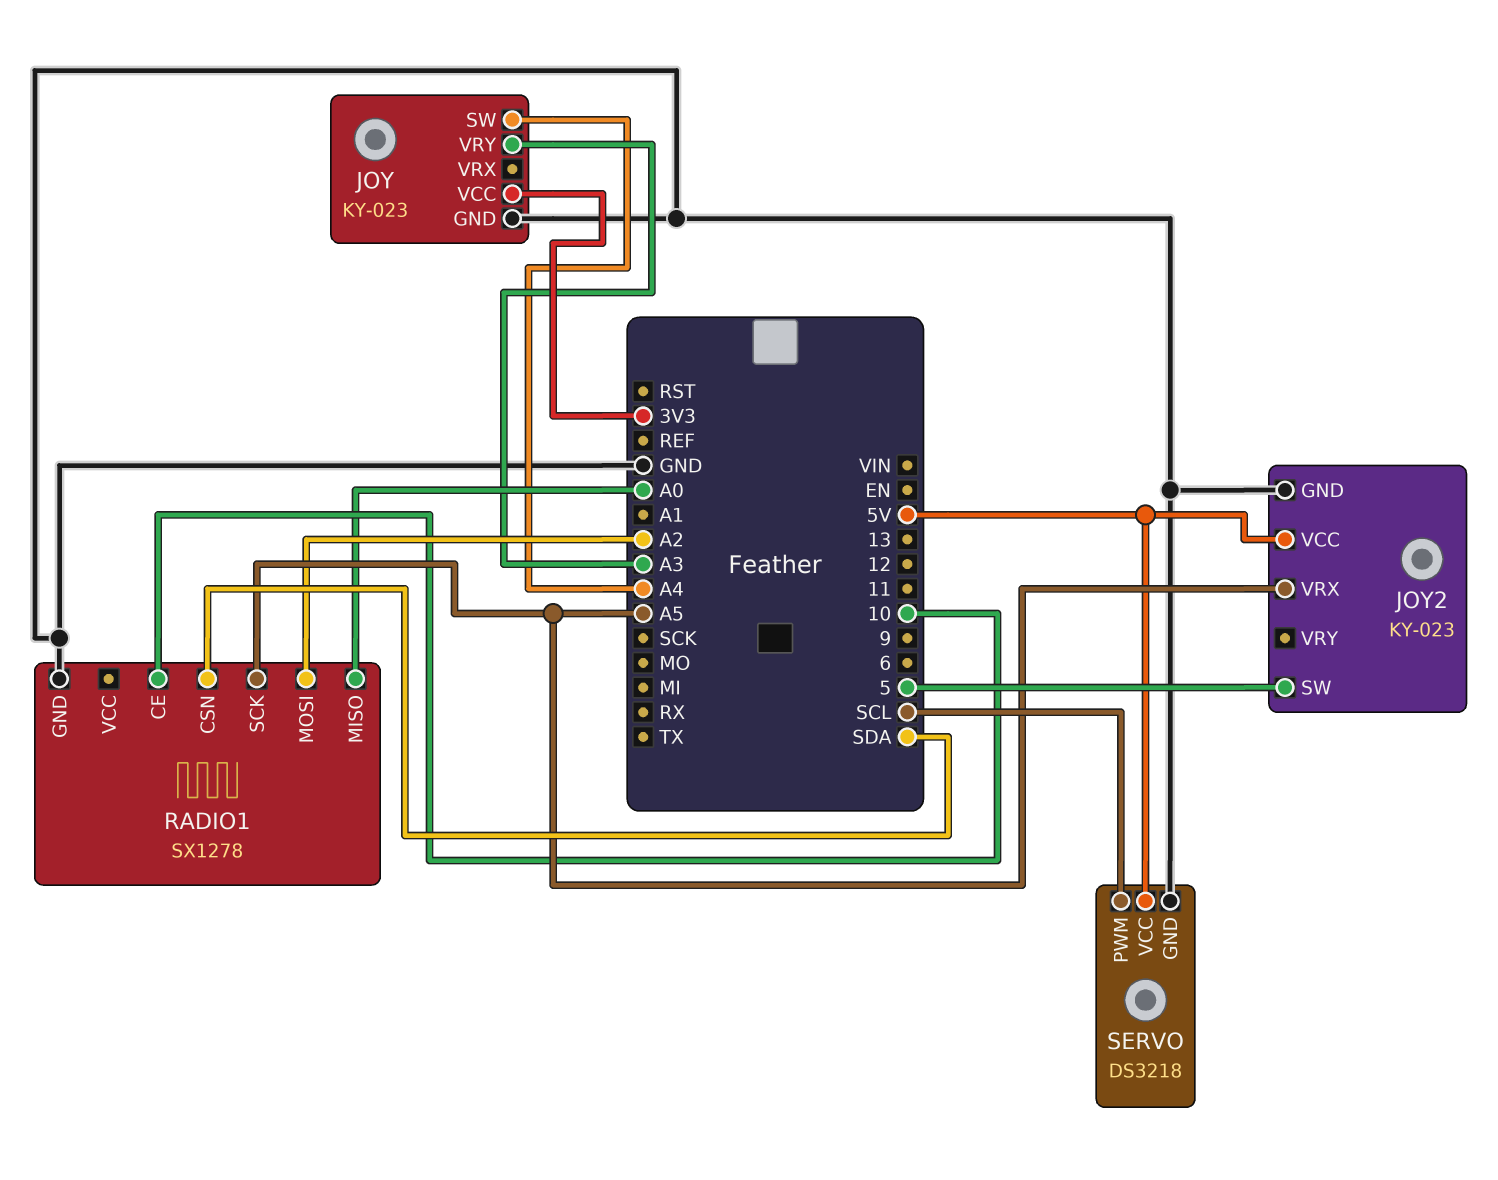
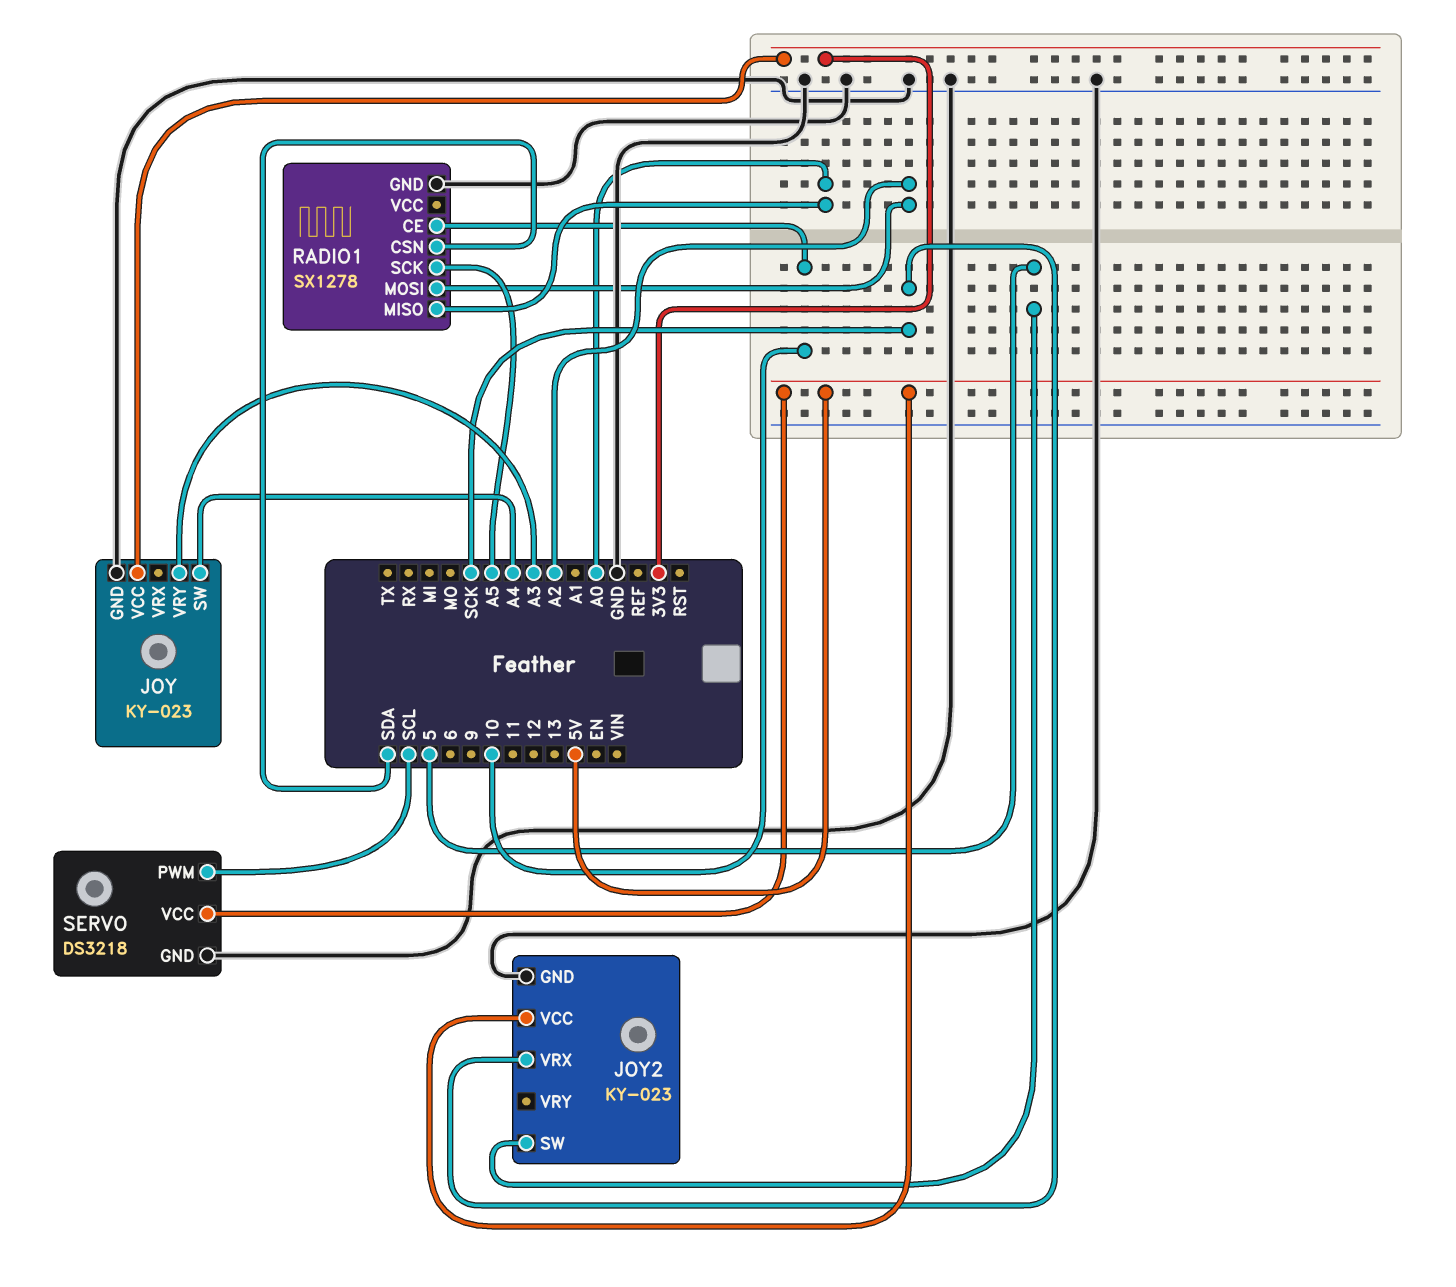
JOY2 pin VRX: A5 -> SCK

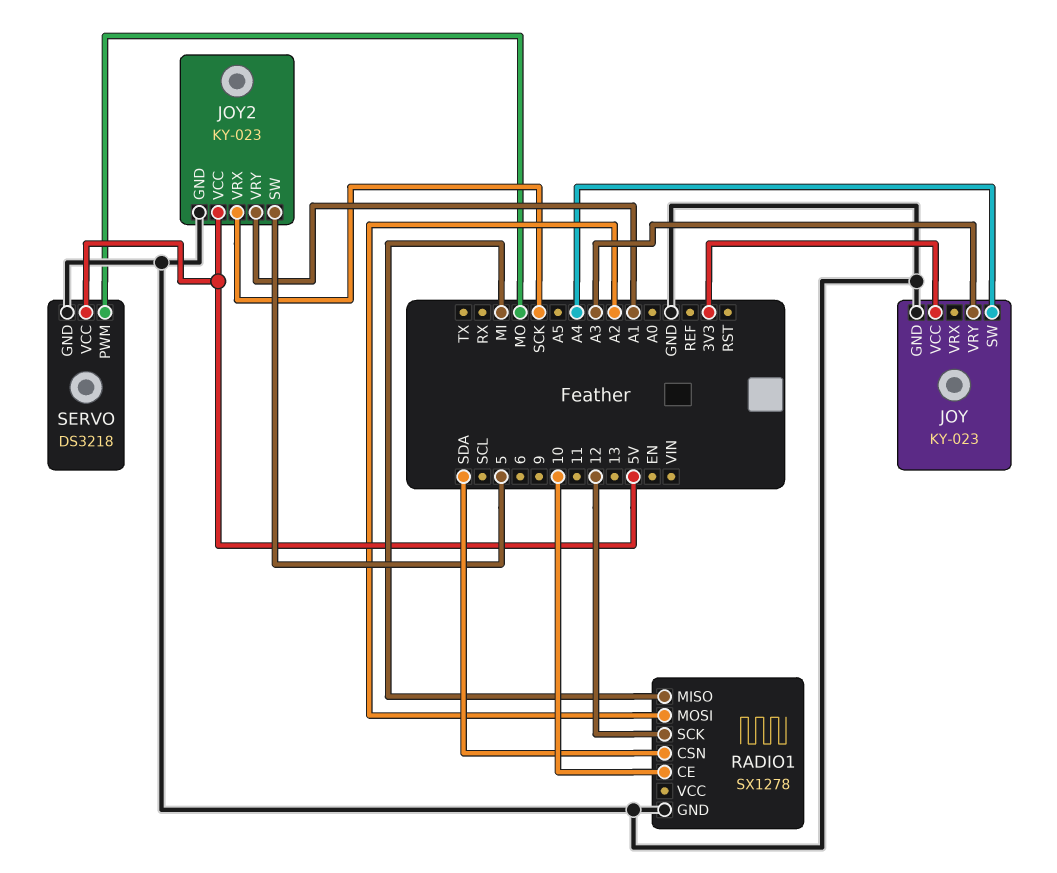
JOY2 pin VRY: none -> A1
RADIO1 pin MISO: A0 -> MI
RADIO1 pin SCK: A5 -> 12
SERVO pin PWM: SCL -> MO

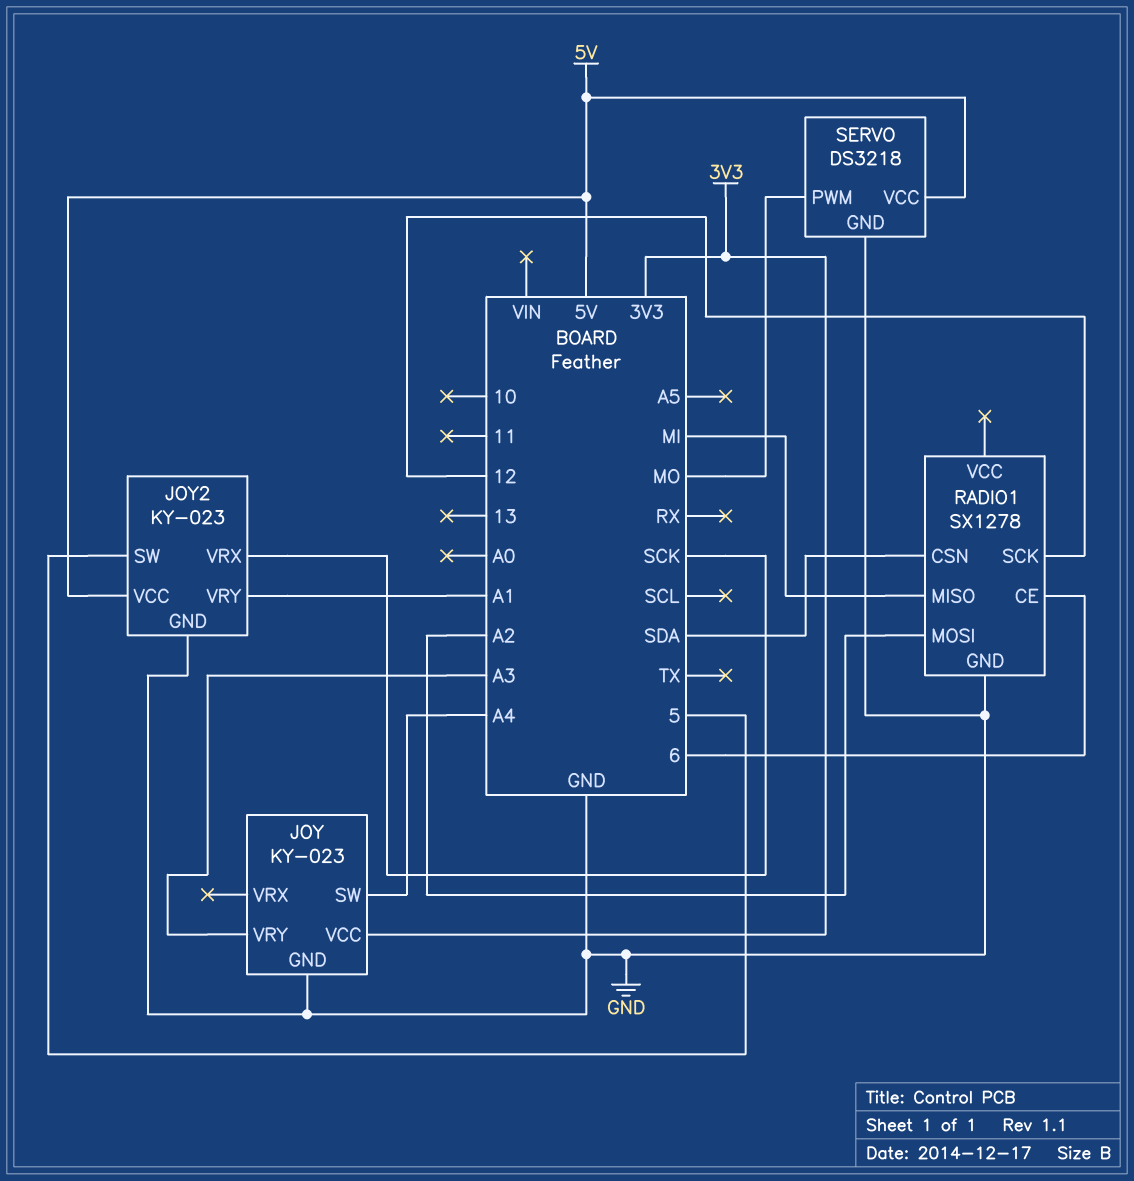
RADIO1 pin CE: 10 -> 6

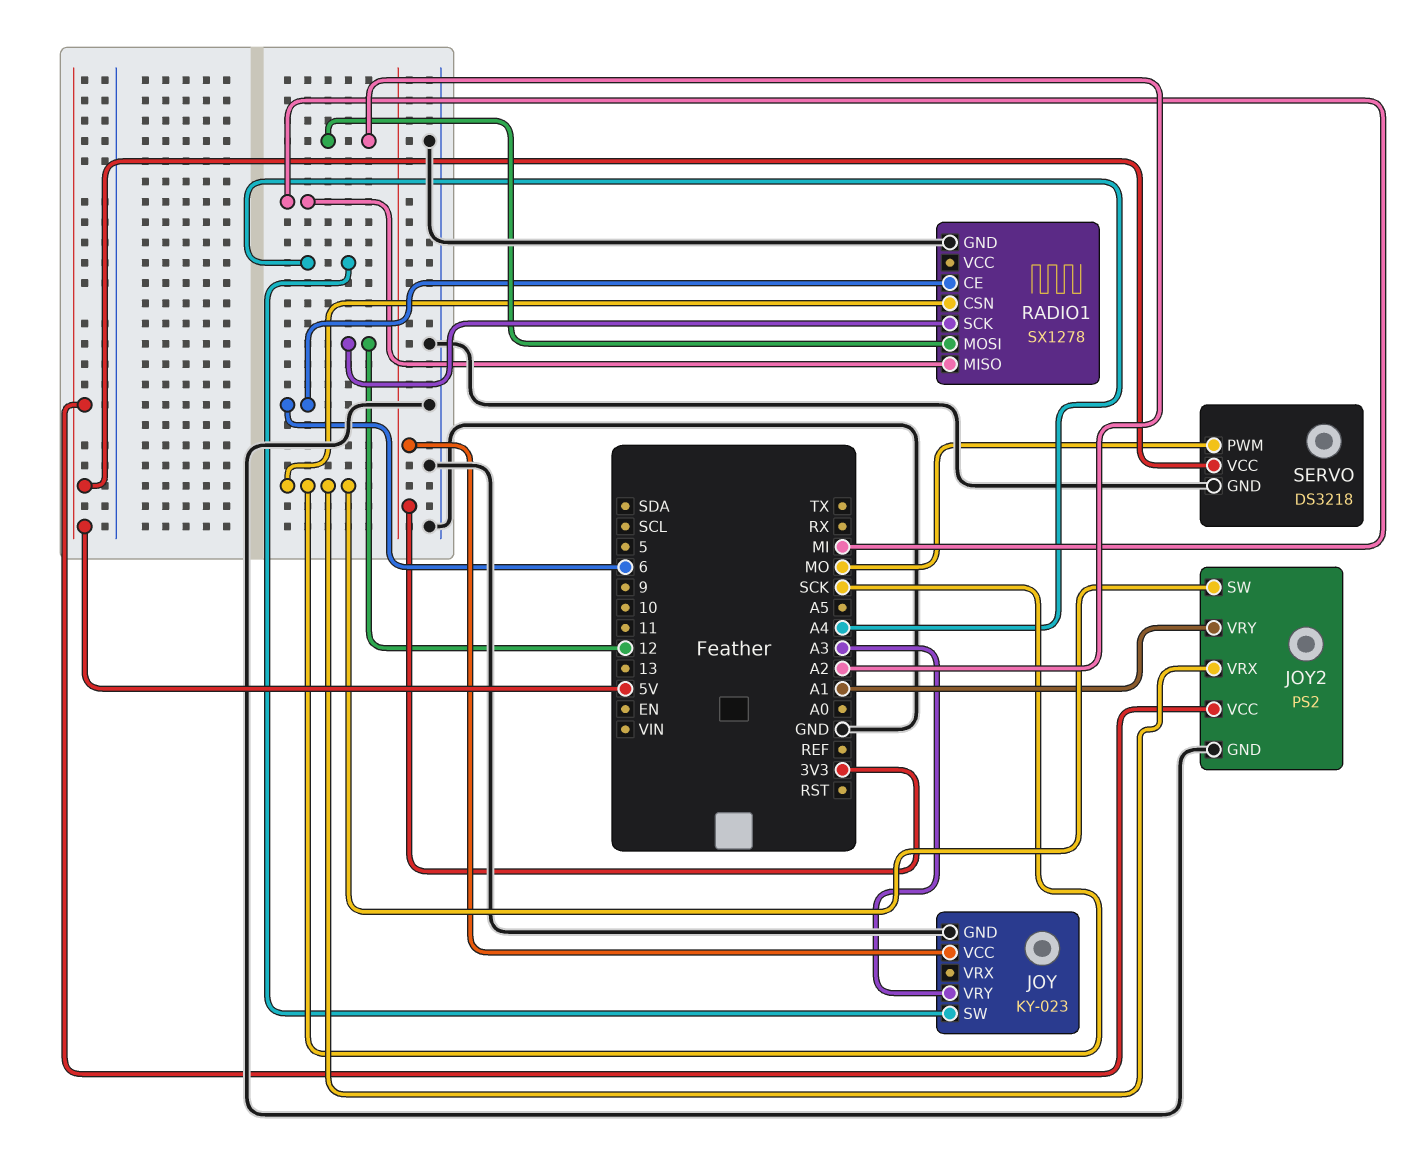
JOY2: KY-023 -> PS2
JOY2 pin SW: 5 -> SCK
RADIO1 pin CSN: SDA -> SCK

